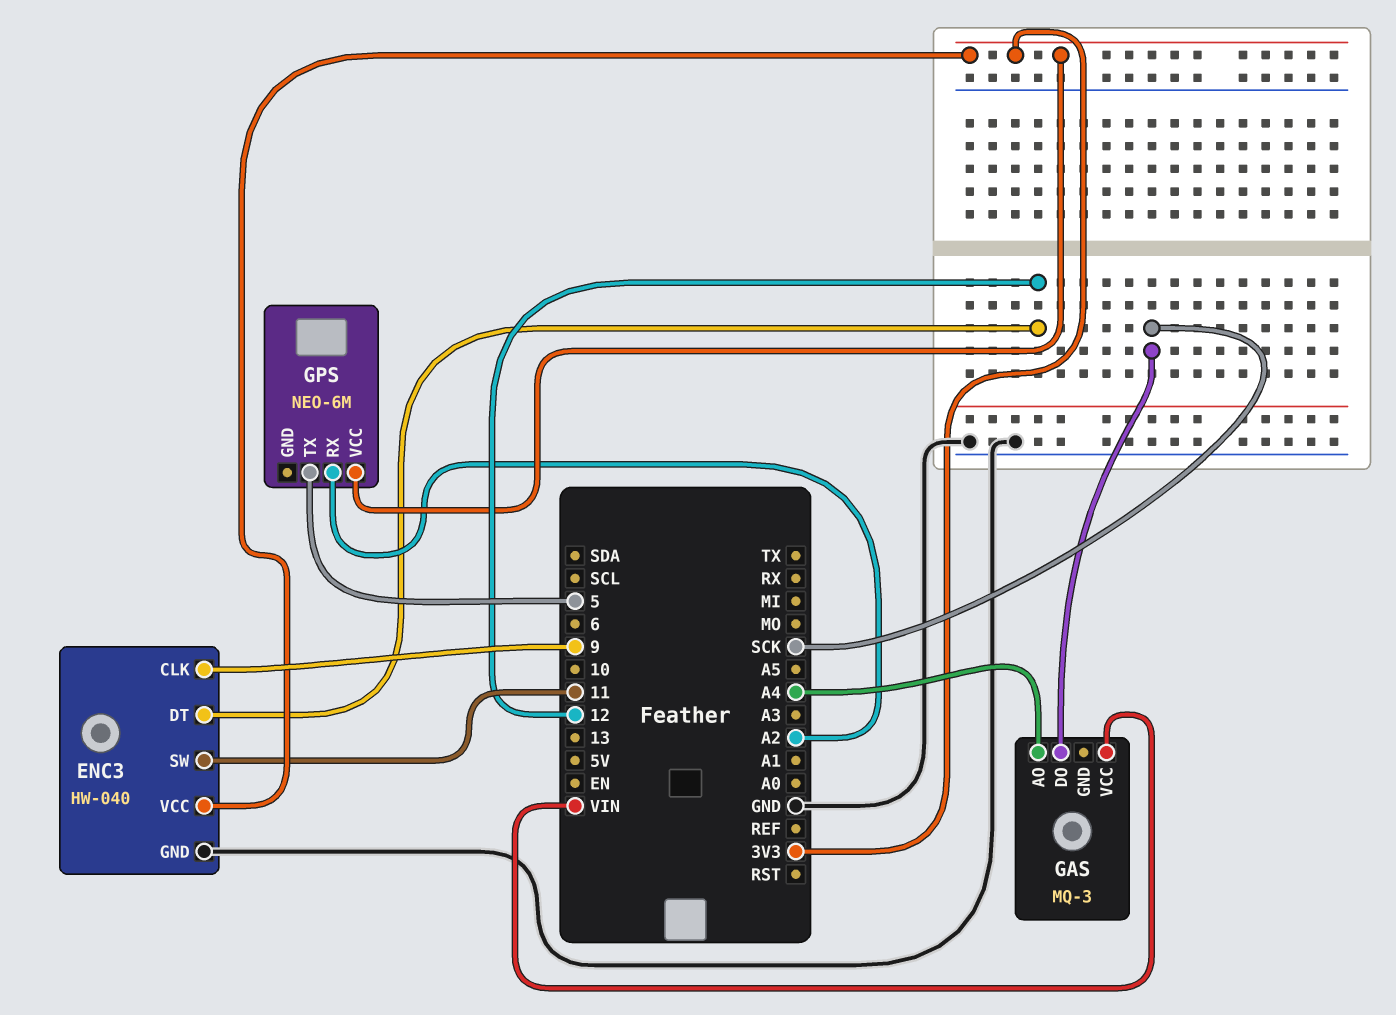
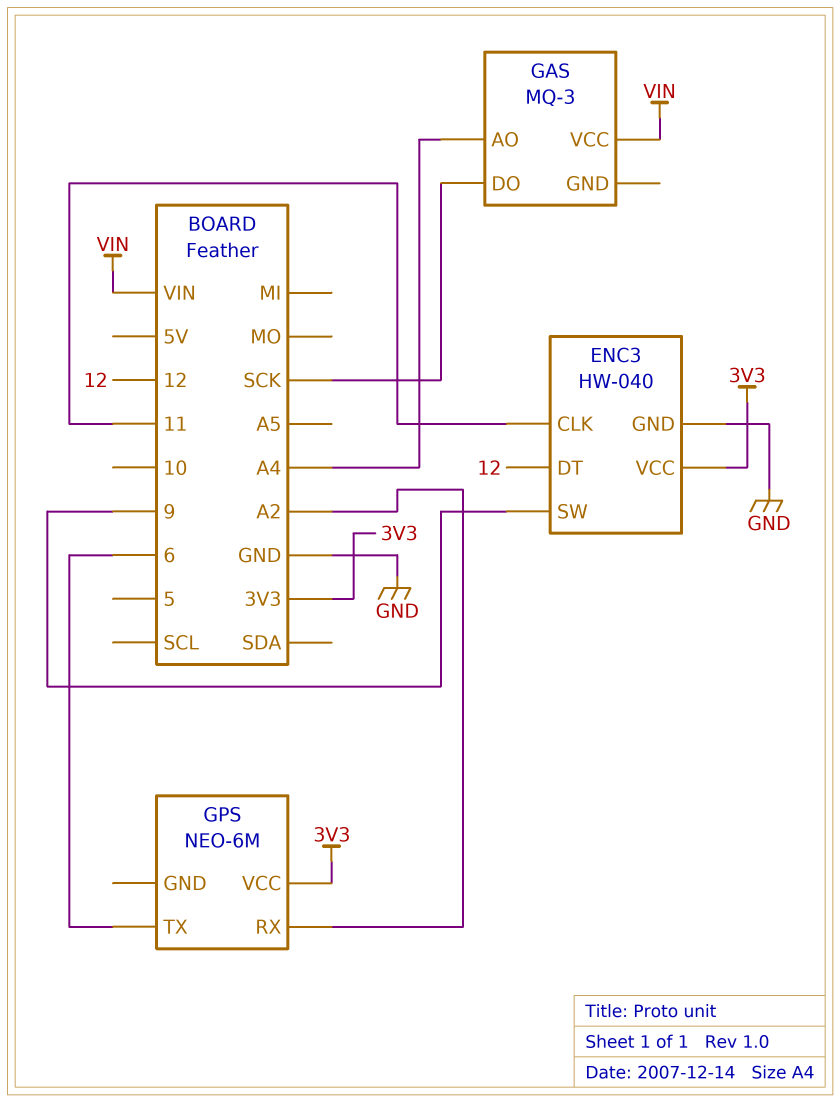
ENC3 pin CLK: 9 -> 11
ENC3 pin SW: 11 -> 9
GPS pin TX: 5 -> 6

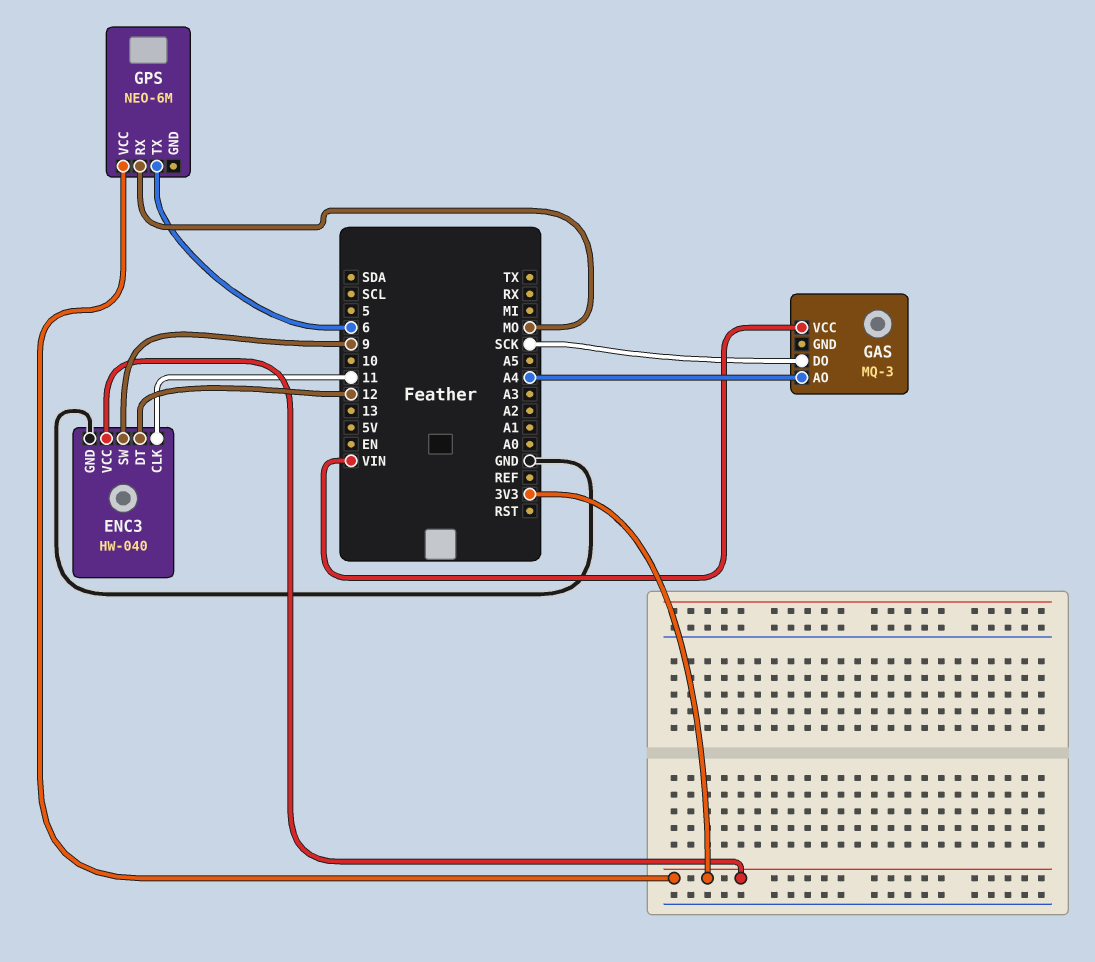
GPS pin RX: A2 -> MO

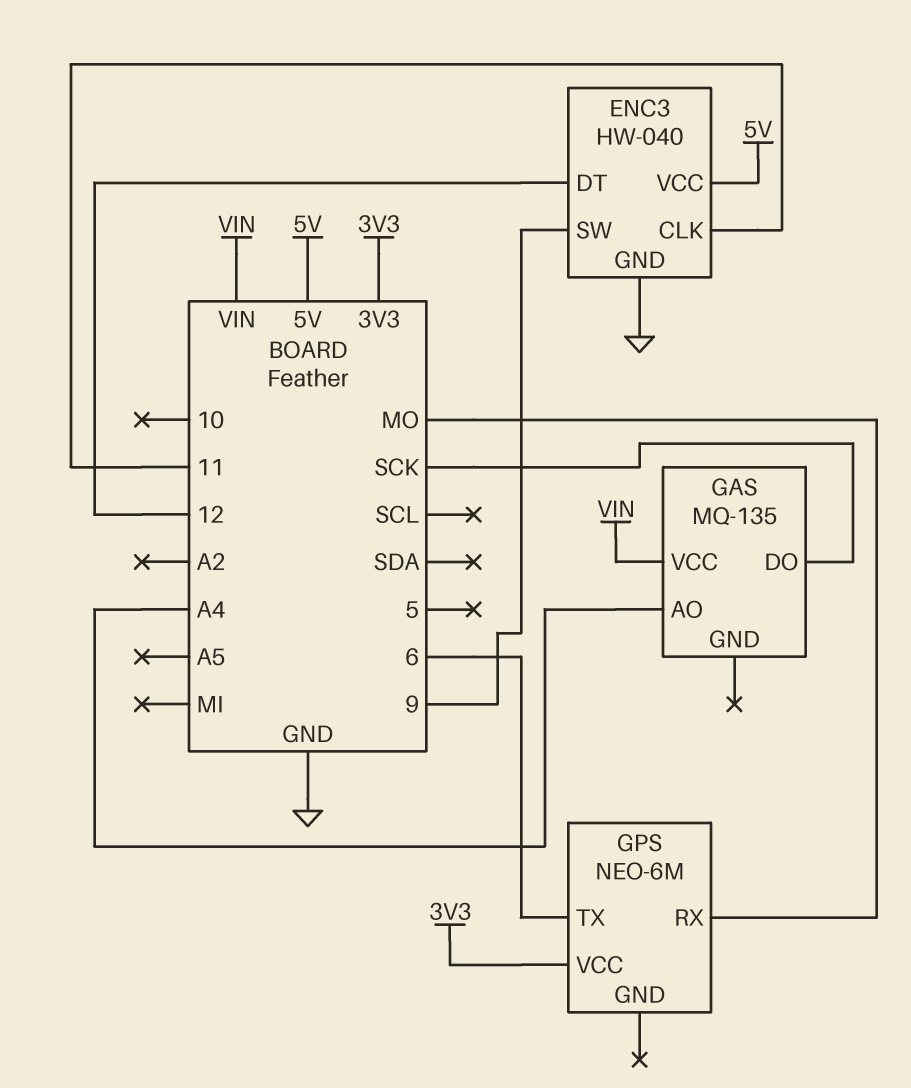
ENC3 pin VCC: 3V3 -> 5V
GAS: MQ-3 -> MQ-135

